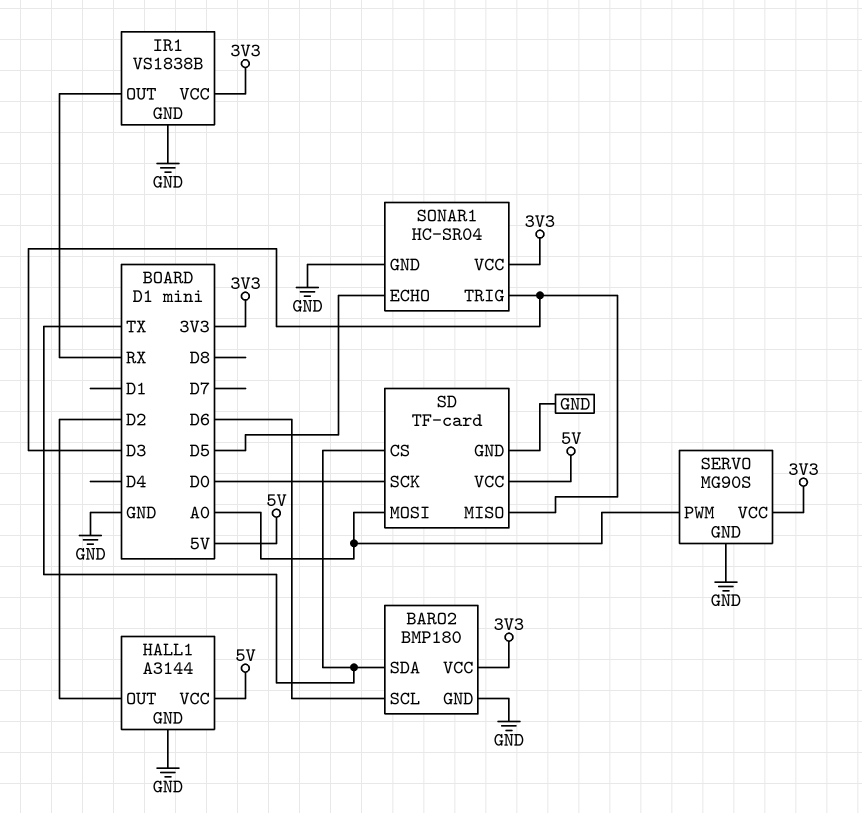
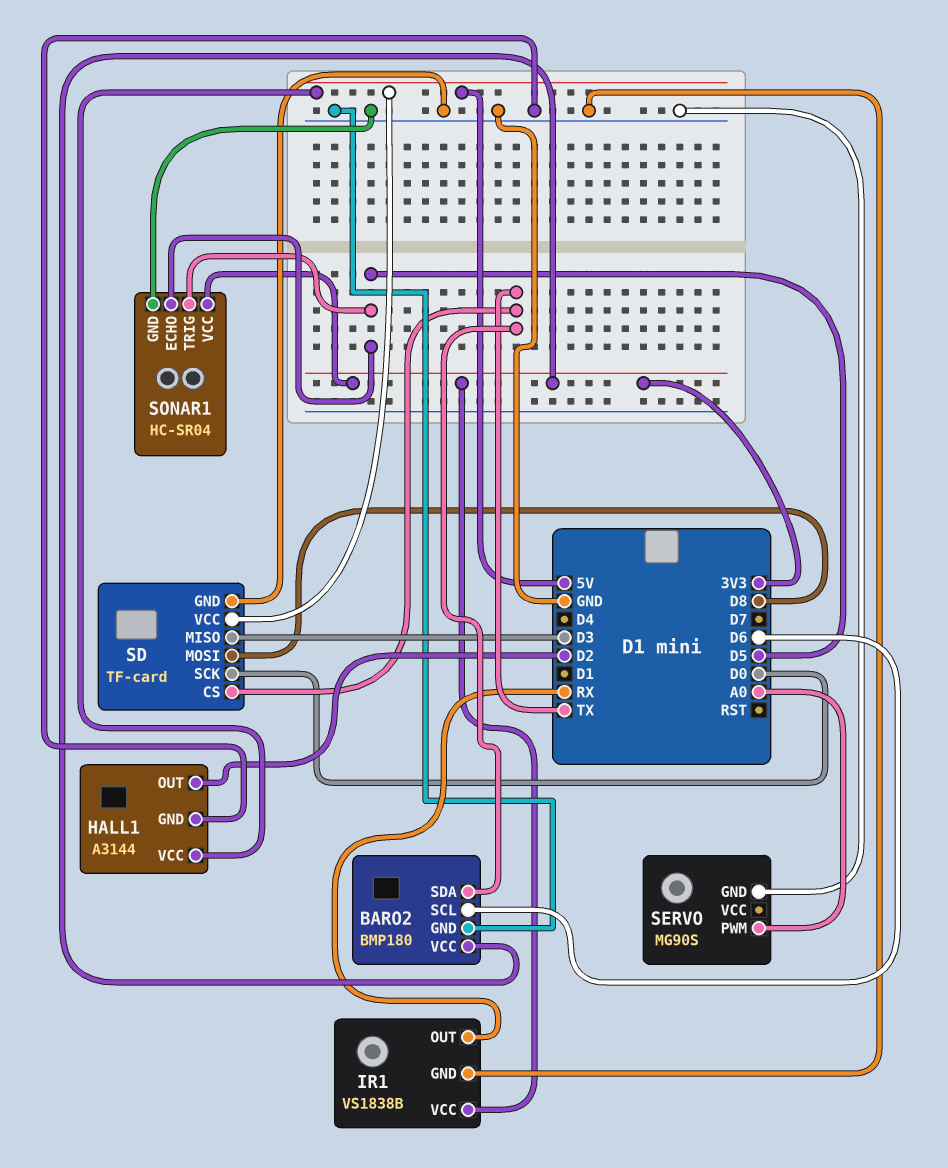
SD pin MOSI: A0 -> D8
SERVO pin VCC: 3V3 -> none
SONAR1 pin TRIG: D3 -> D5

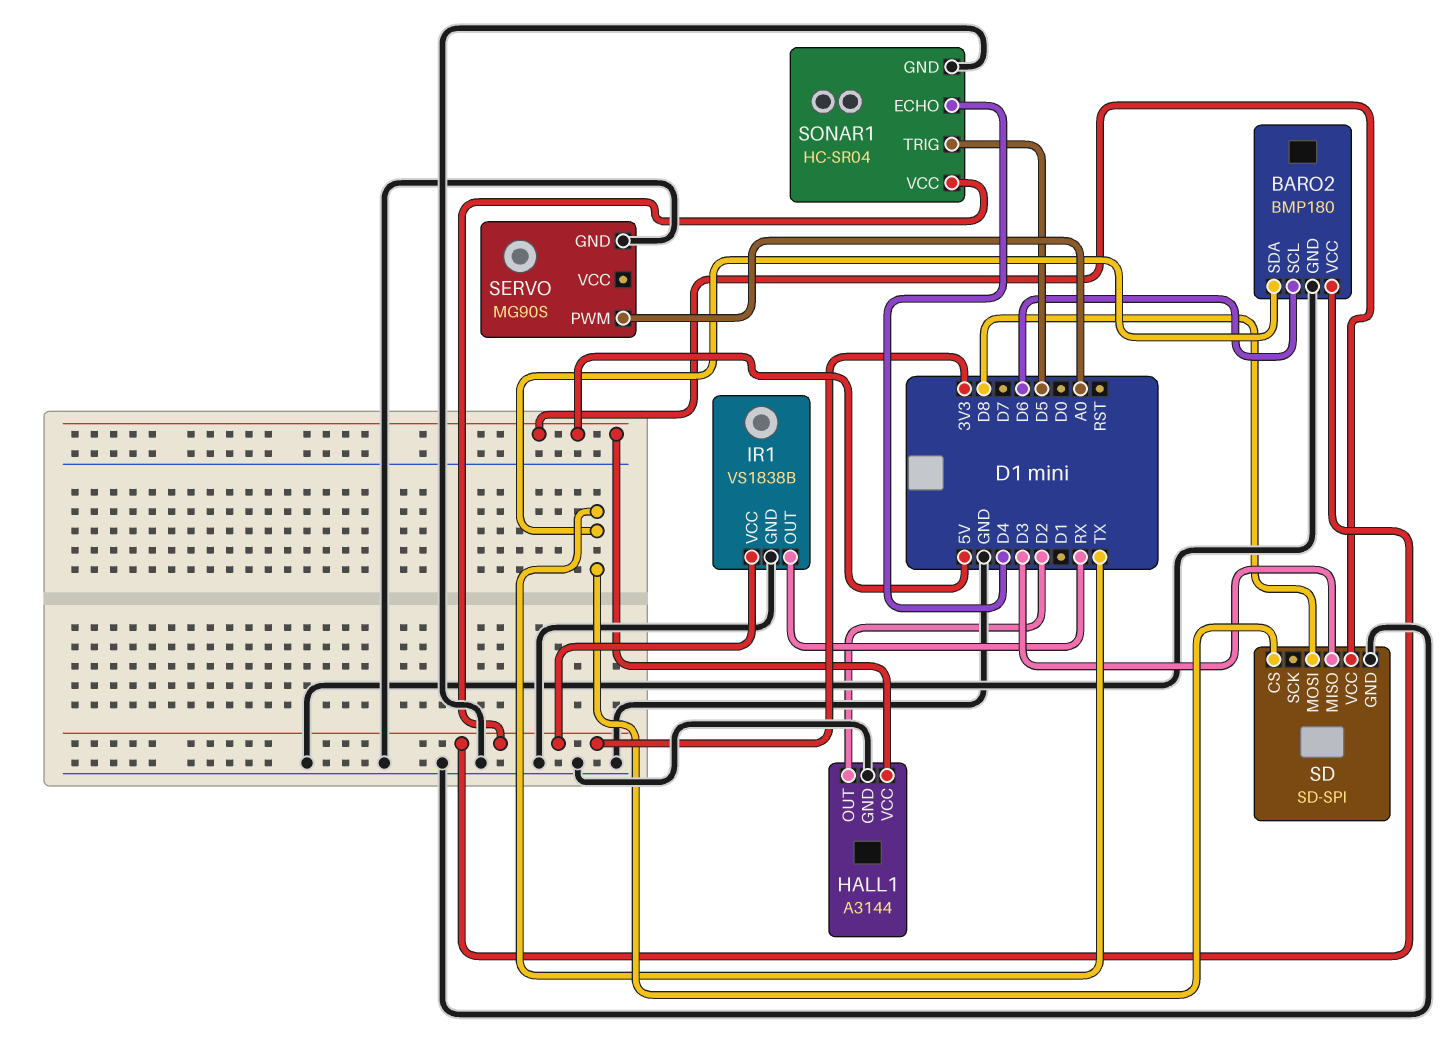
SD: TF-card -> SD-SPI
SD pin SCK: D0 -> none
SONAR1 pin ECHO: D5 -> D4

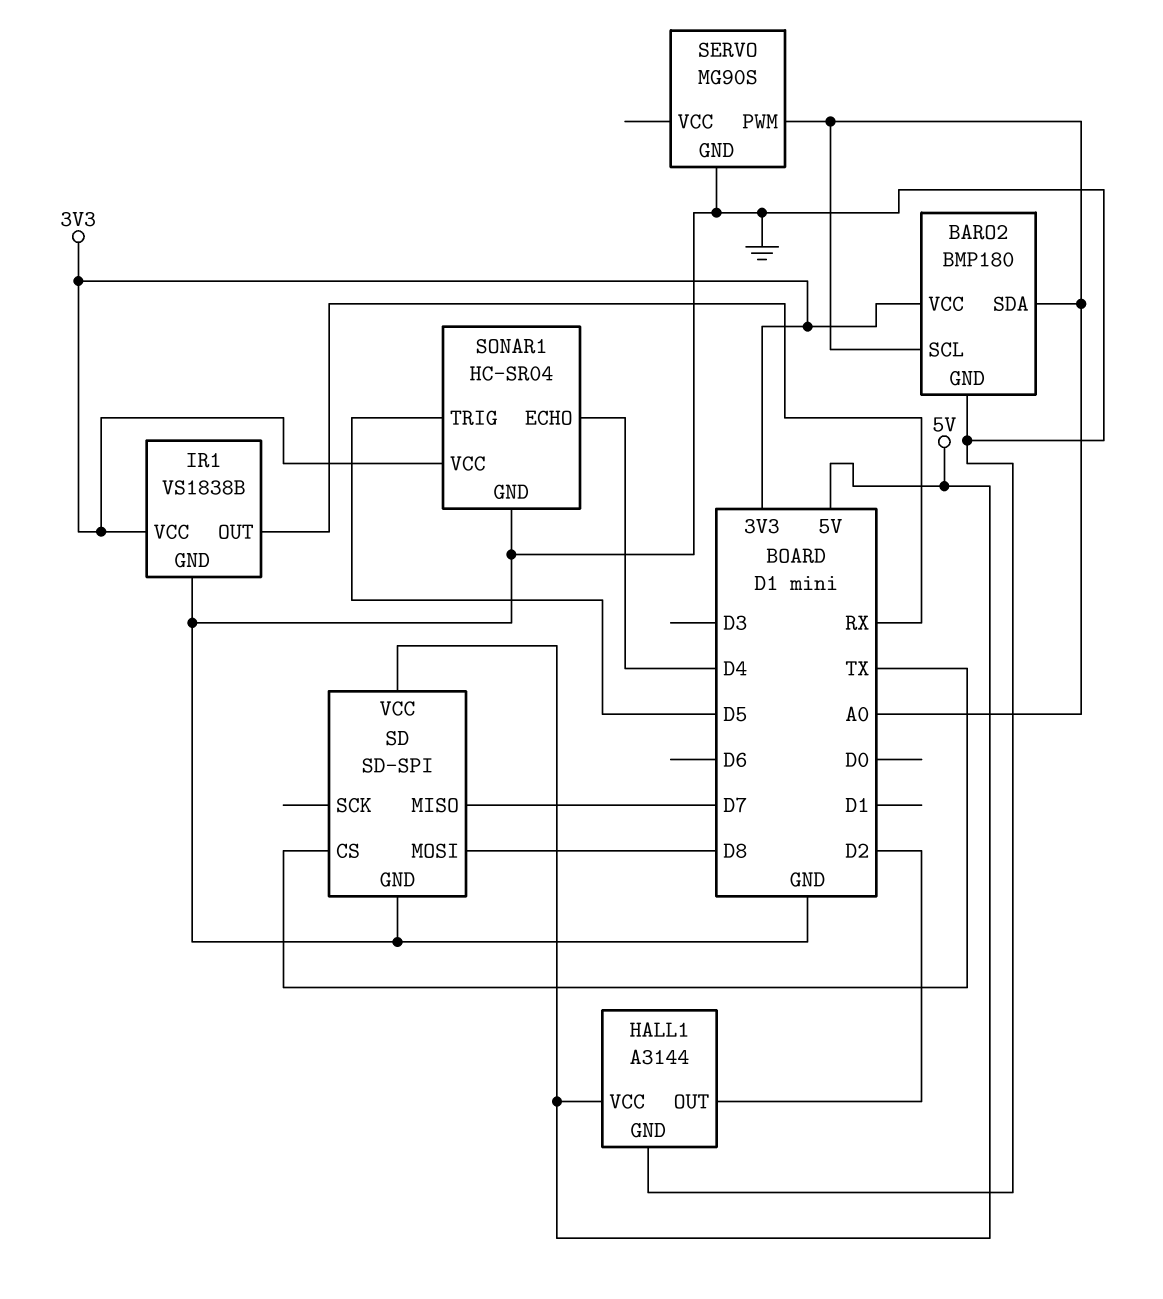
BARO2 pin SCL: D6 -> A0
BARO2 pin SDA: TX -> A0
SD pin MISO: D3 -> D7

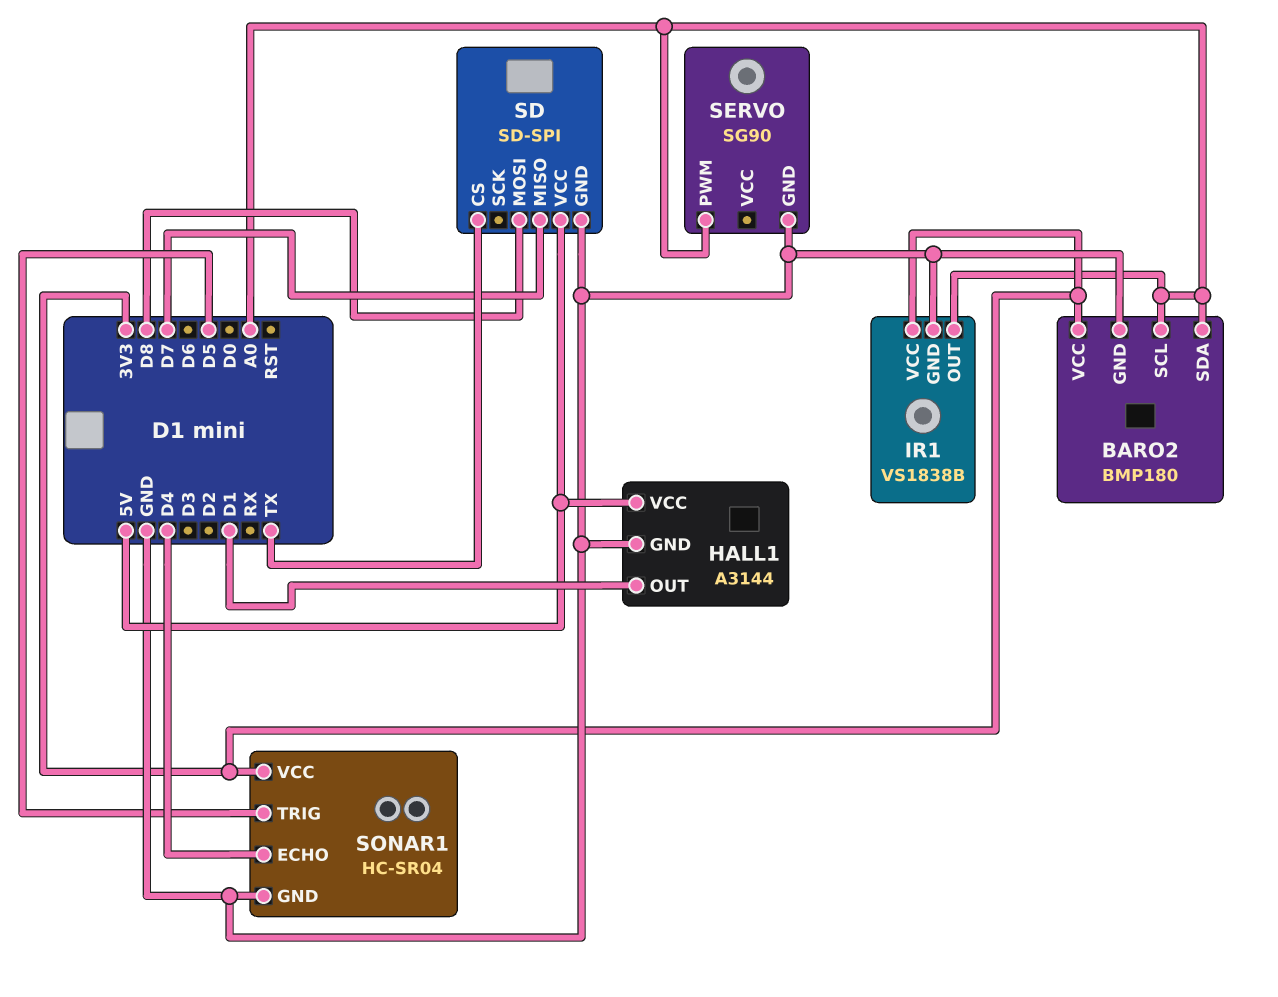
HALL1 pin OUT: D2 -> D1
IR1 pin OUT: RX -> A0
SERVO: MG90S -> SG90

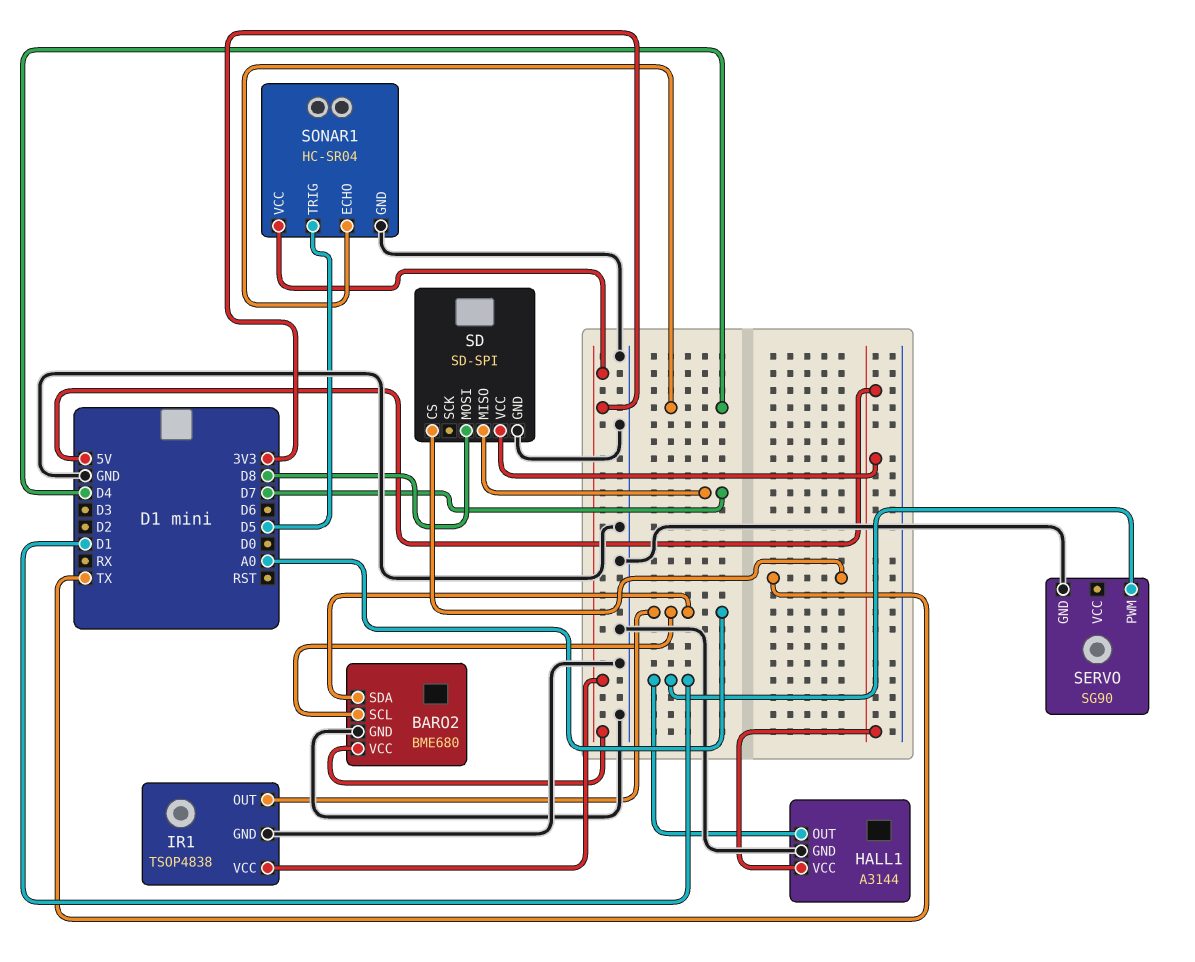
BARO2: BMP180 -> BME680
IR1: VS1838B -> TSOP4838
SERVO pin PWM: A0 -> D1

